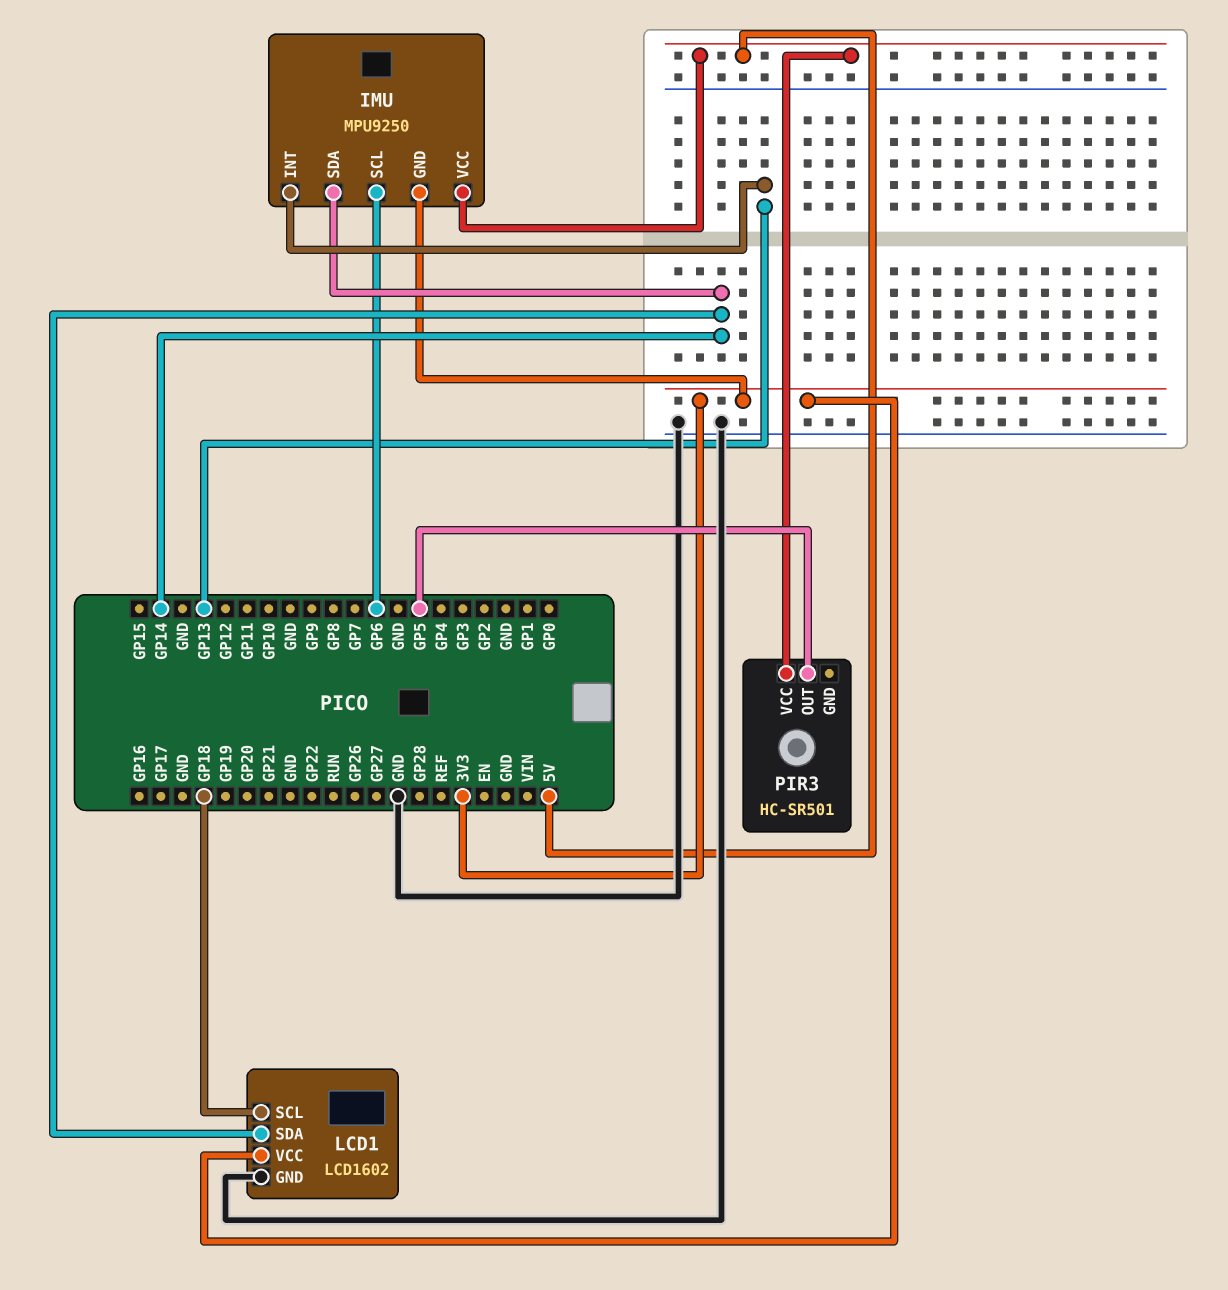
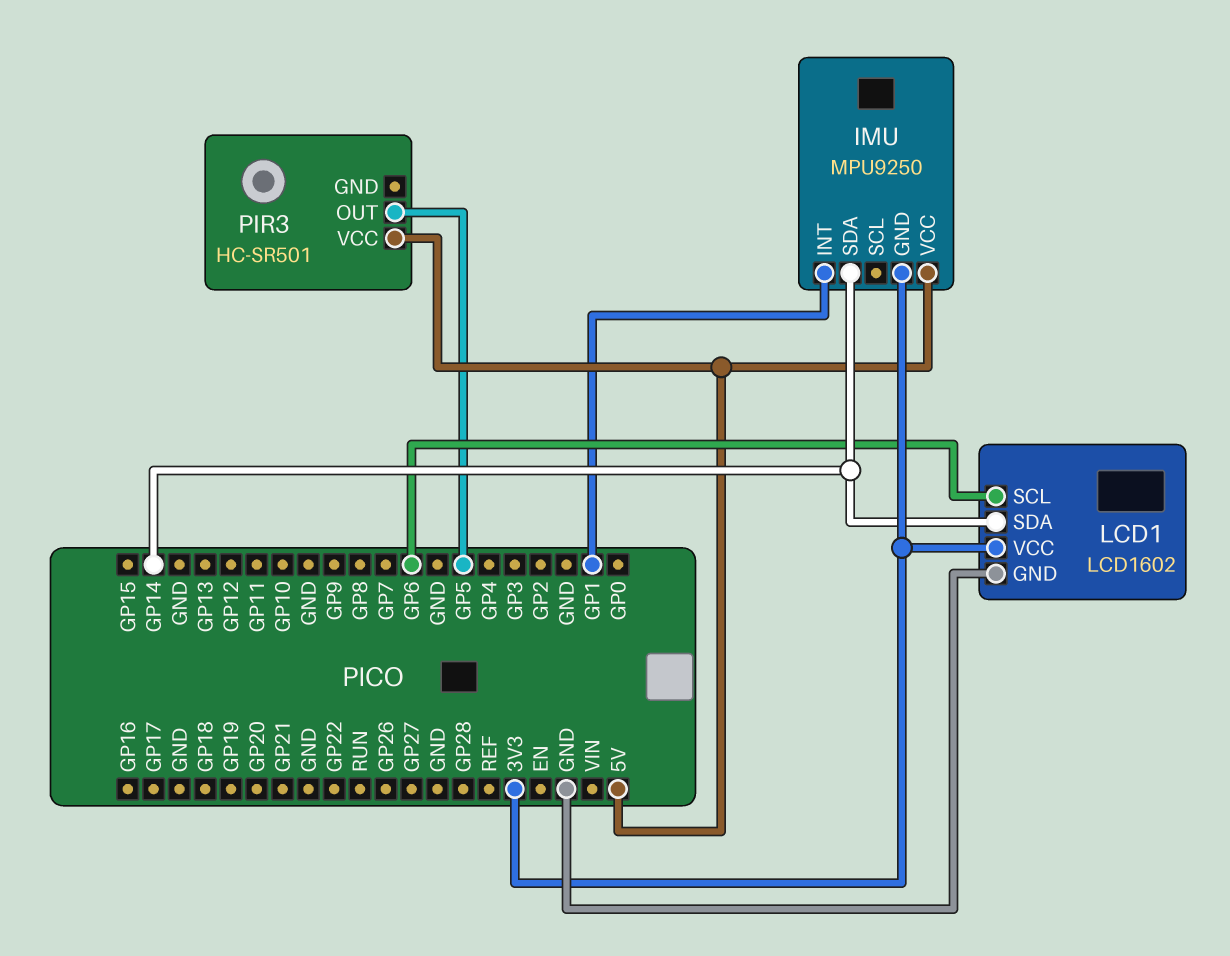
IMU pin INT: GP13 -> GP1
IMU pin SCL: GP6 -> none
LCD1 pin SCL: GP18 -> GP6

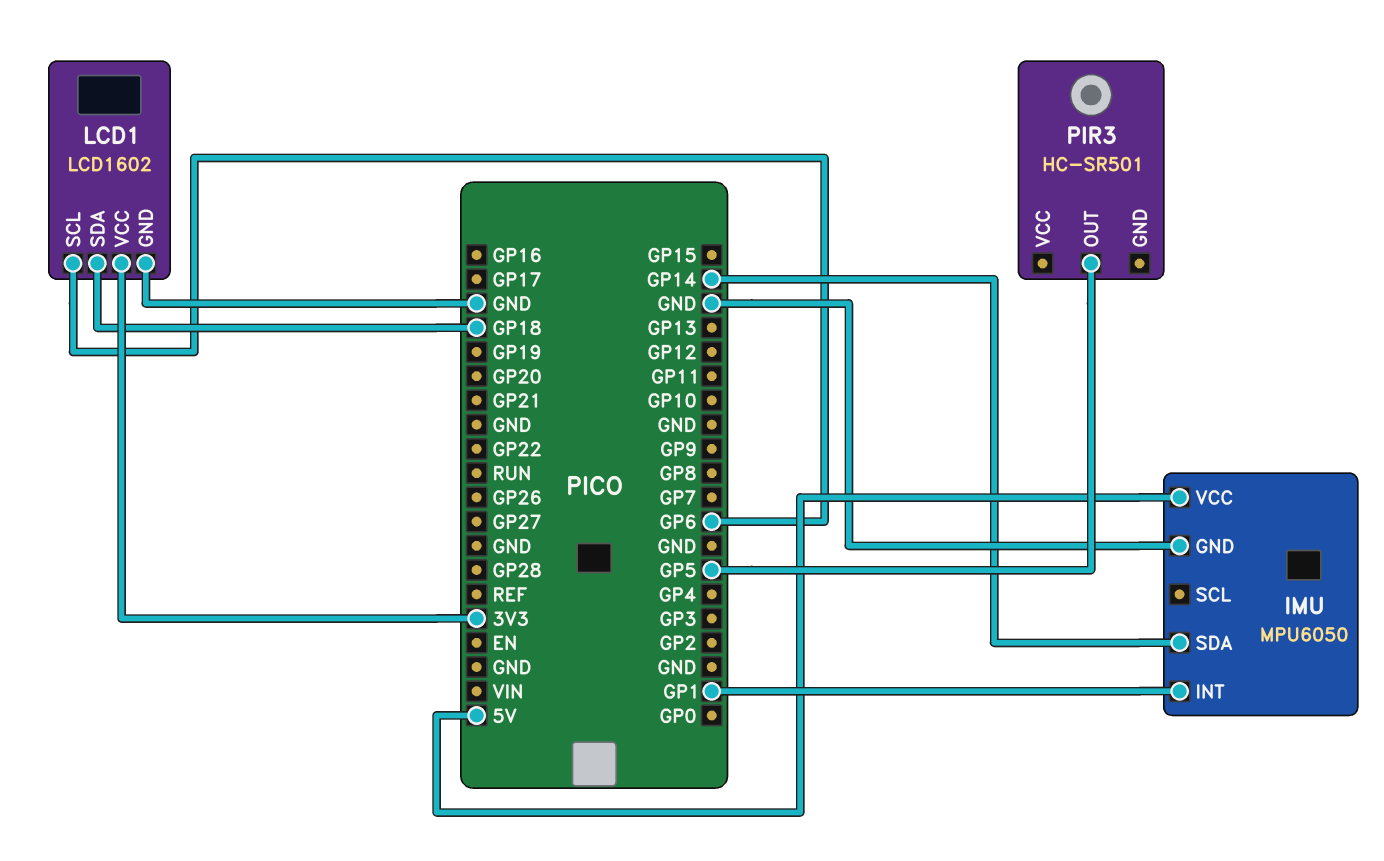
IMU: MPU9250 -> MPU6050
IMU pin GND: 3V3 -> GND
LCD1 pin SDA: GP14 -> GP18
PIR3 pin VCC: 5V -> none

